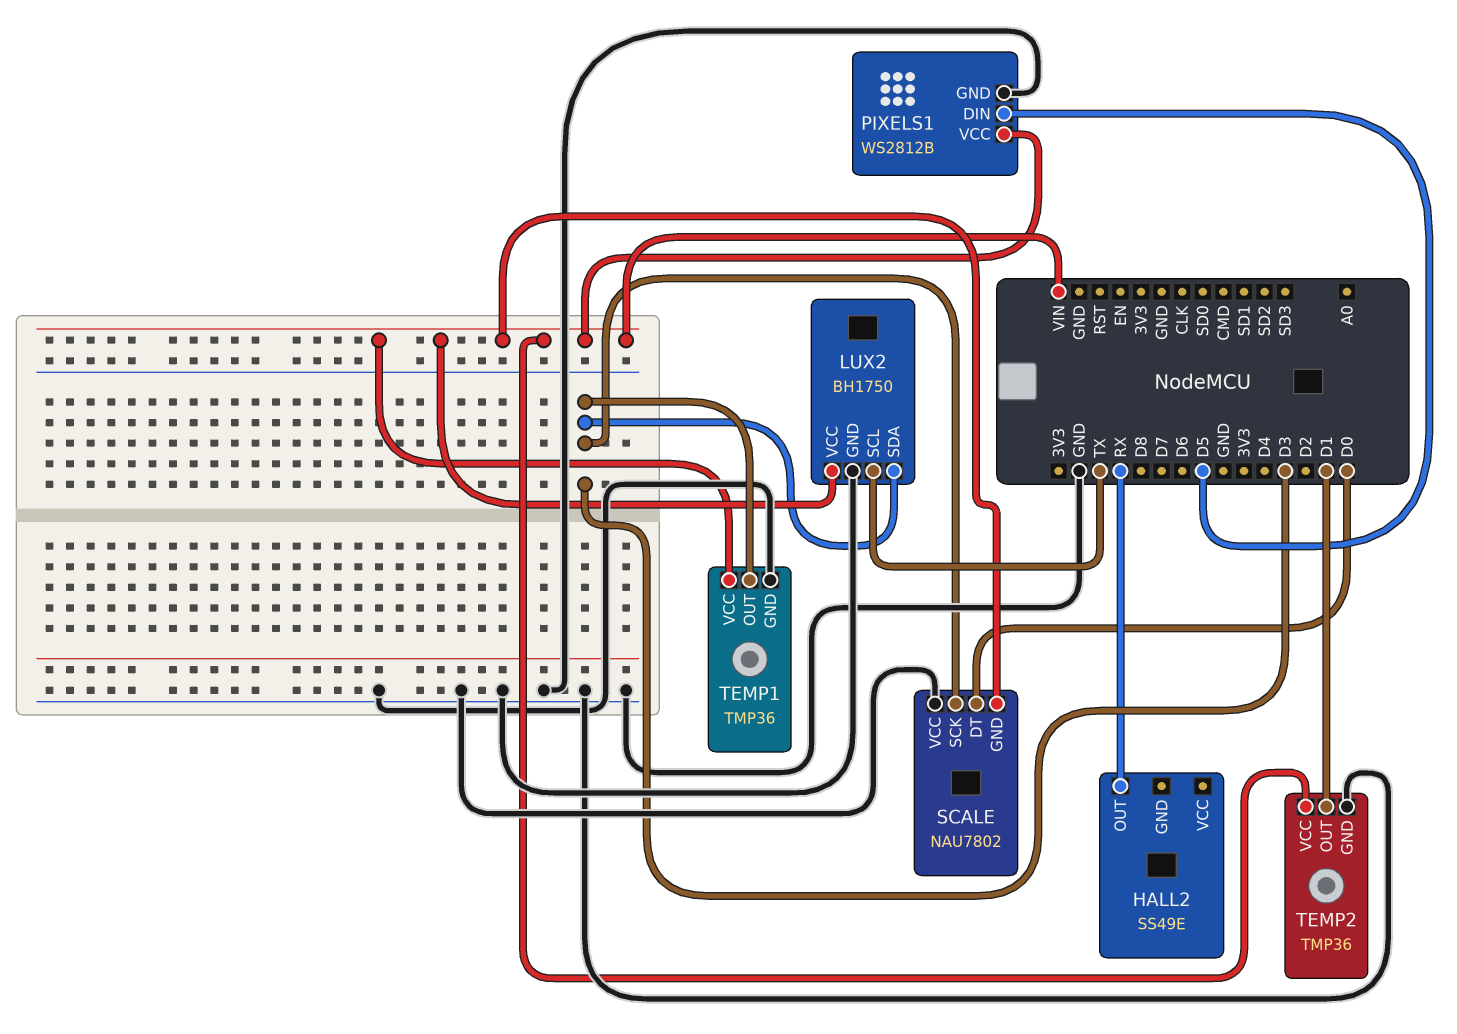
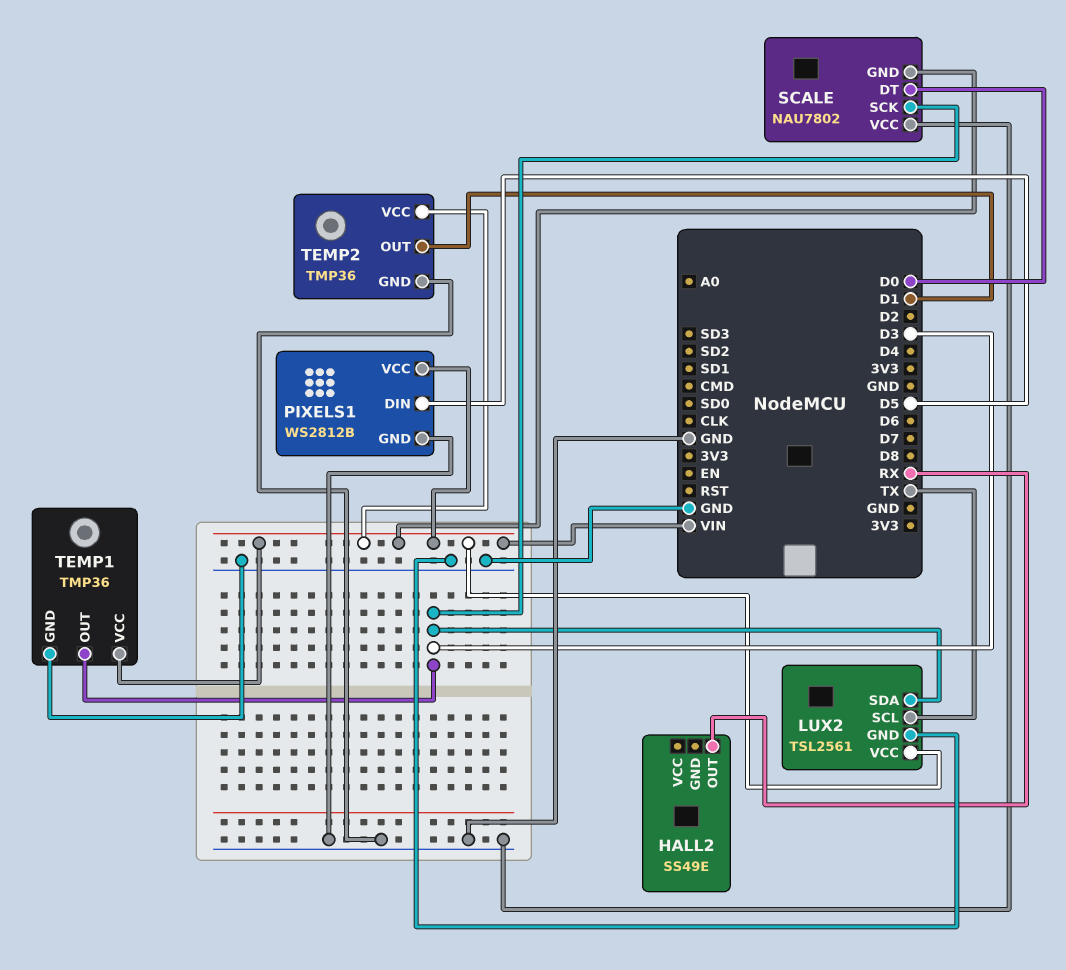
LUX2: BH1750 -> TSL2561

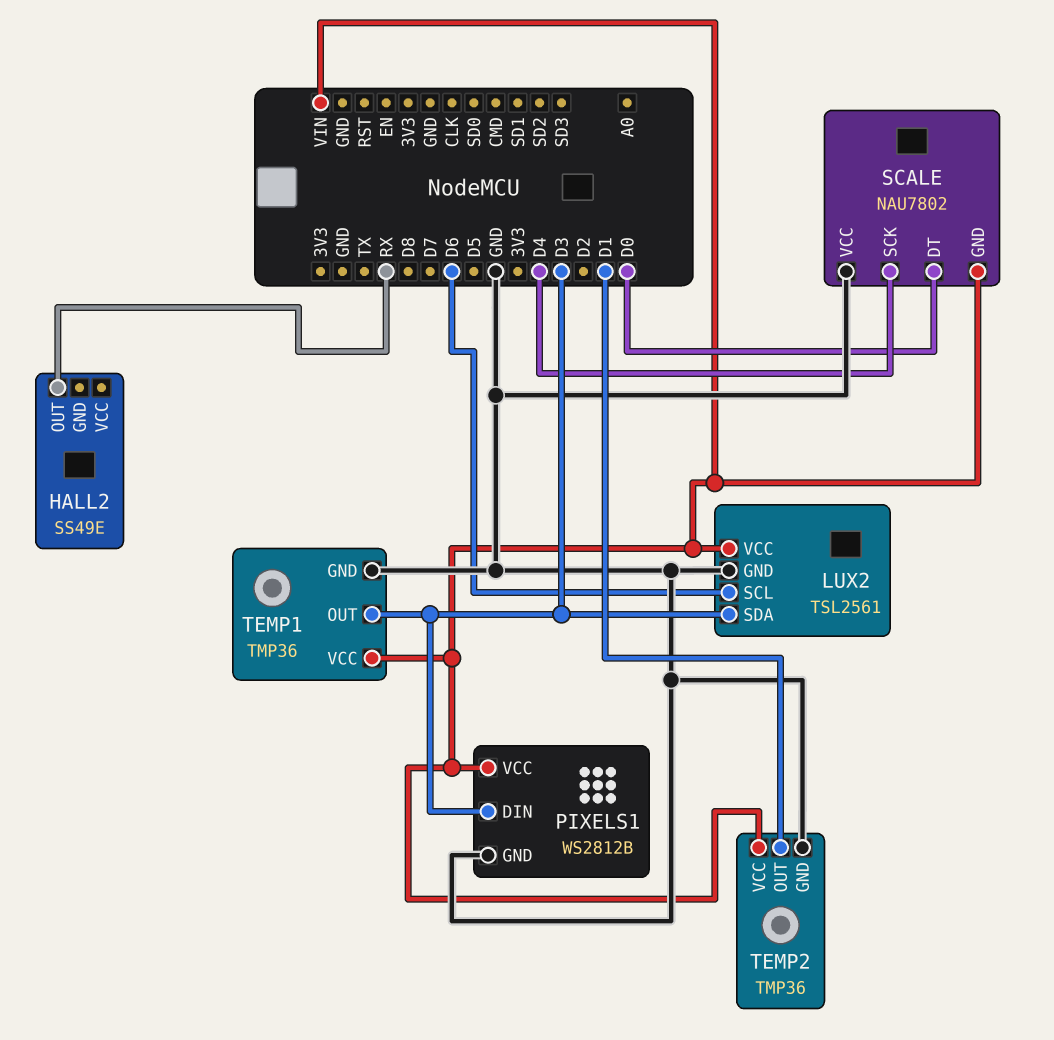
LUX2 pin SCL: TX -> D6
PIXELS1 pin DIN: D5 -> D3
SCALE pin SCK: D3 -> D4

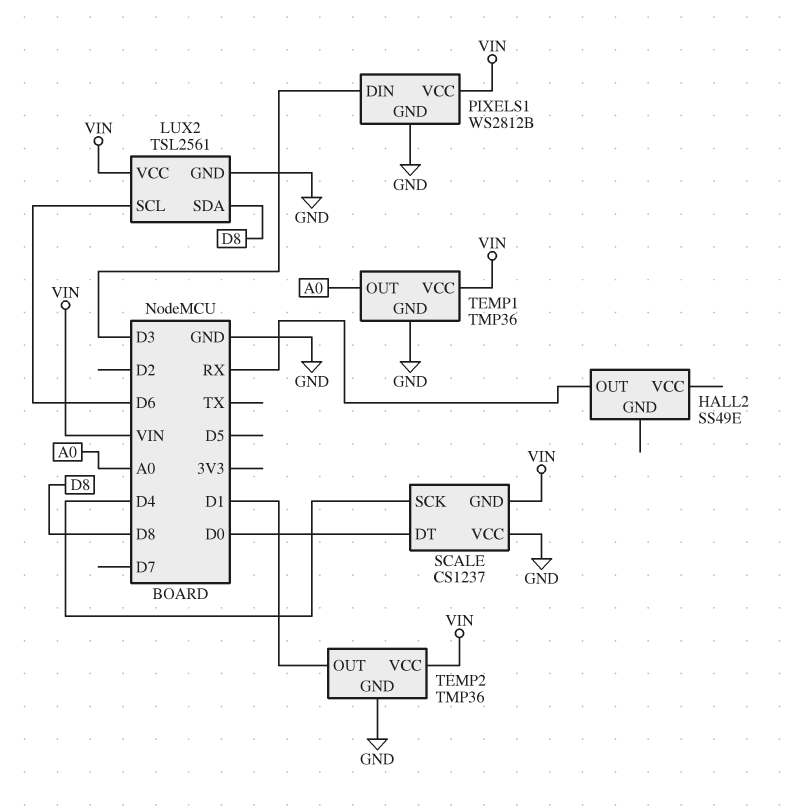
LUX2 pin SDA: D3 -> D8
SCALE: NAU7802 -> CS1237
TEMP1 pin OUT: D3 -> A0

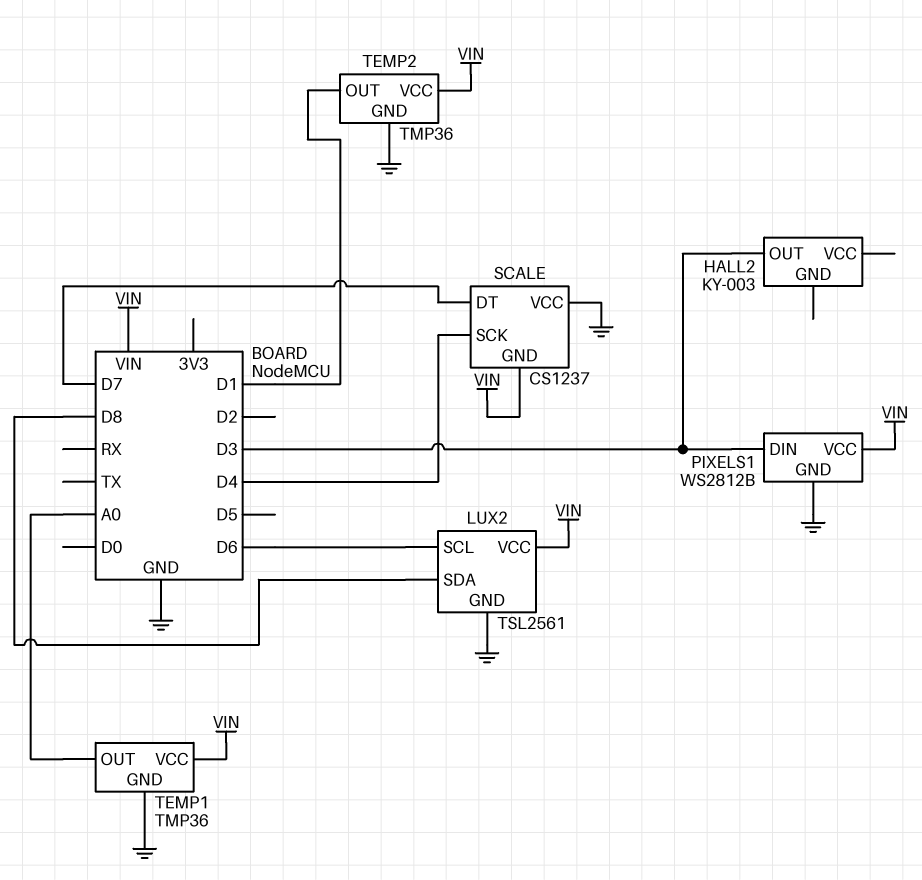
HALL2: SS49E -> KY-003
HALL2 pin OUT: RX -> D3
SCALE pin DT: D0 -> D7

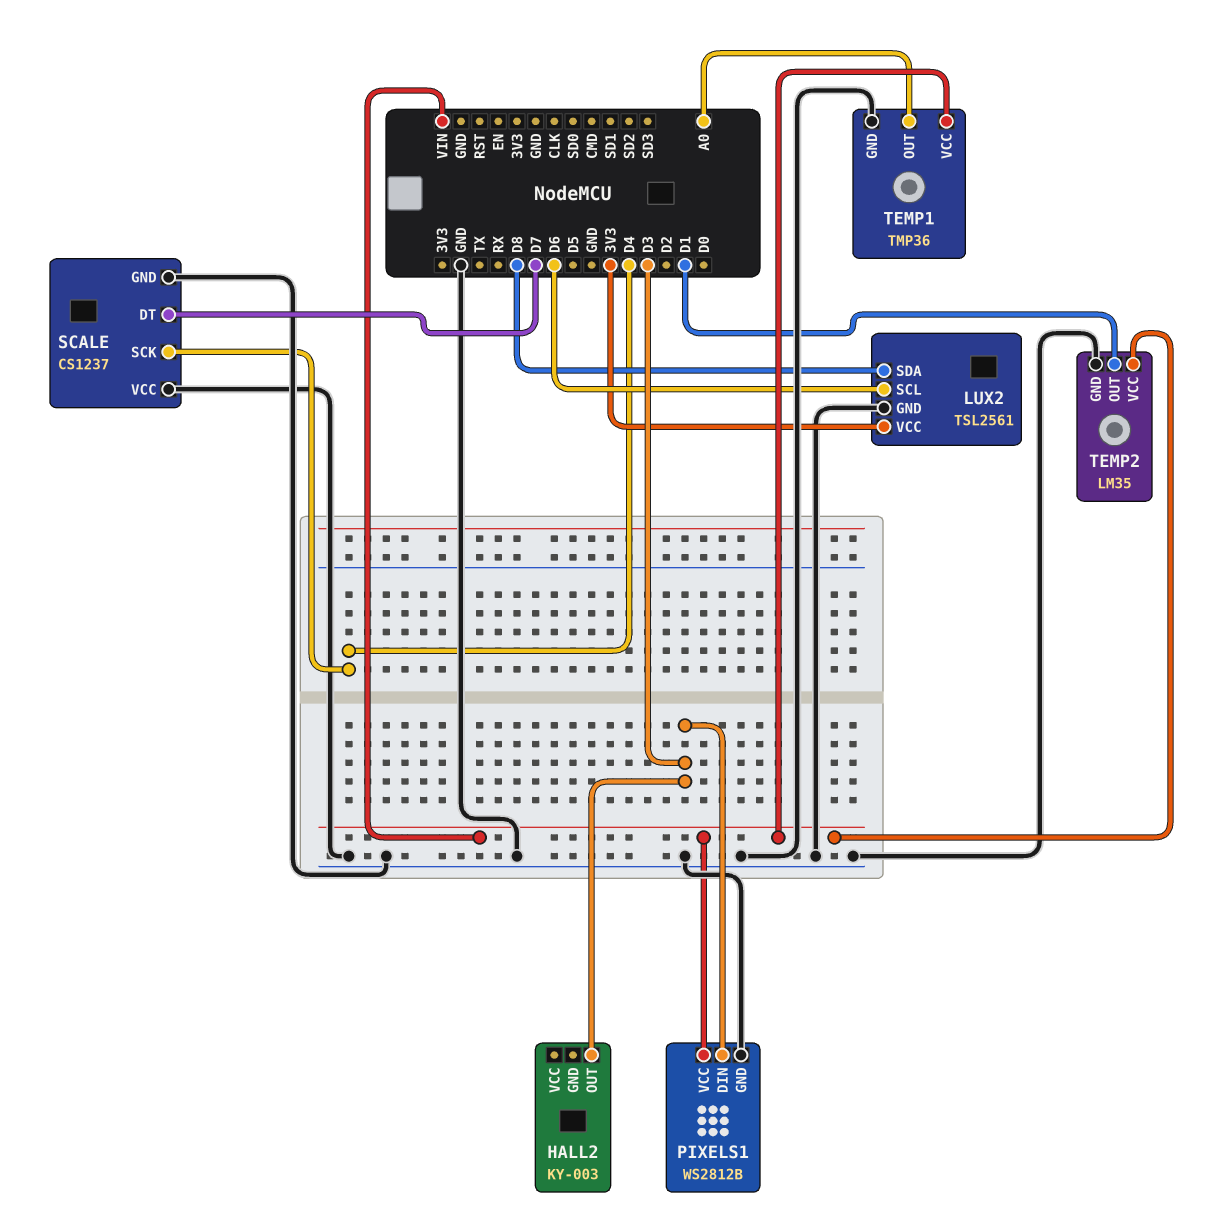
LUX2 pin VCC: VIN -> 3V3
SCALE pin GND: VIN -> GND
TEMP2: TMP36 -> LM35

